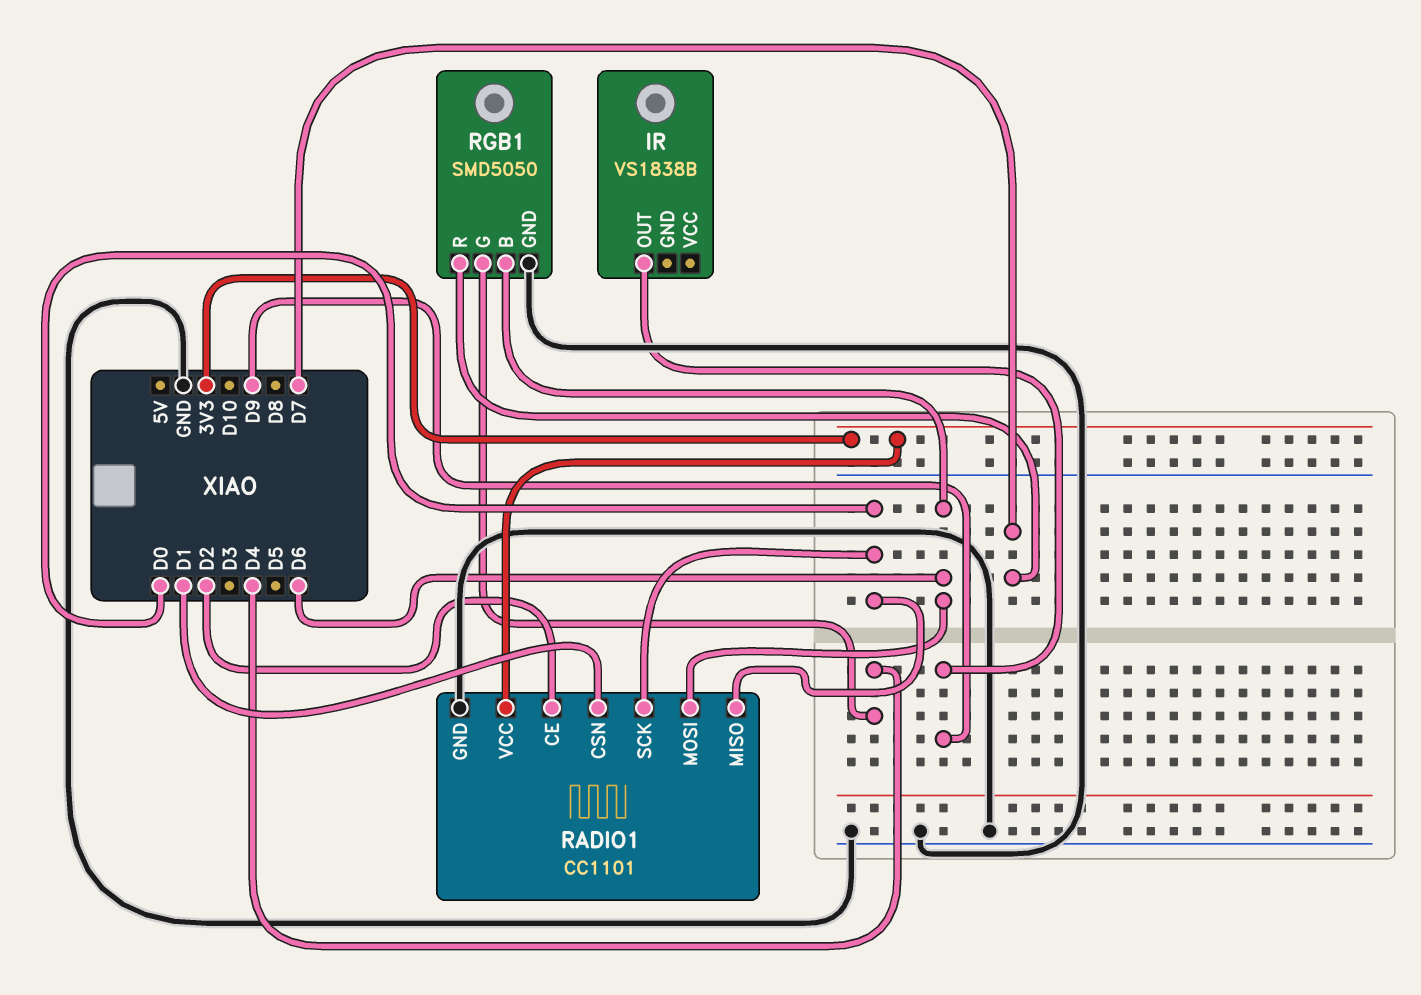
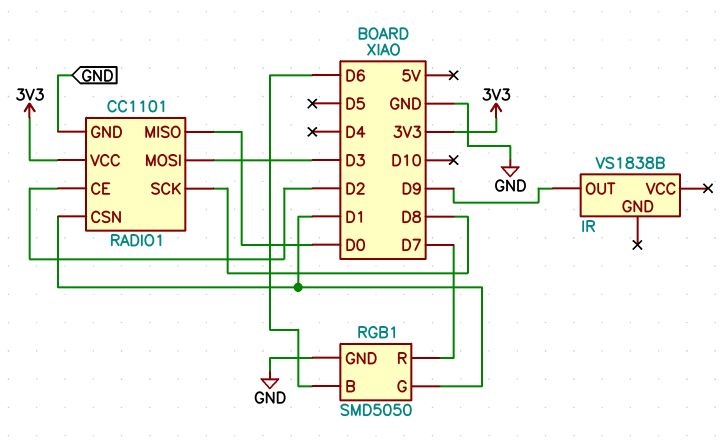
RADIO1 pin MOSI: D6 -> D3
RADIO1 pin SCK: D0 -> D8
RGB1 pin G: D4 -> D1

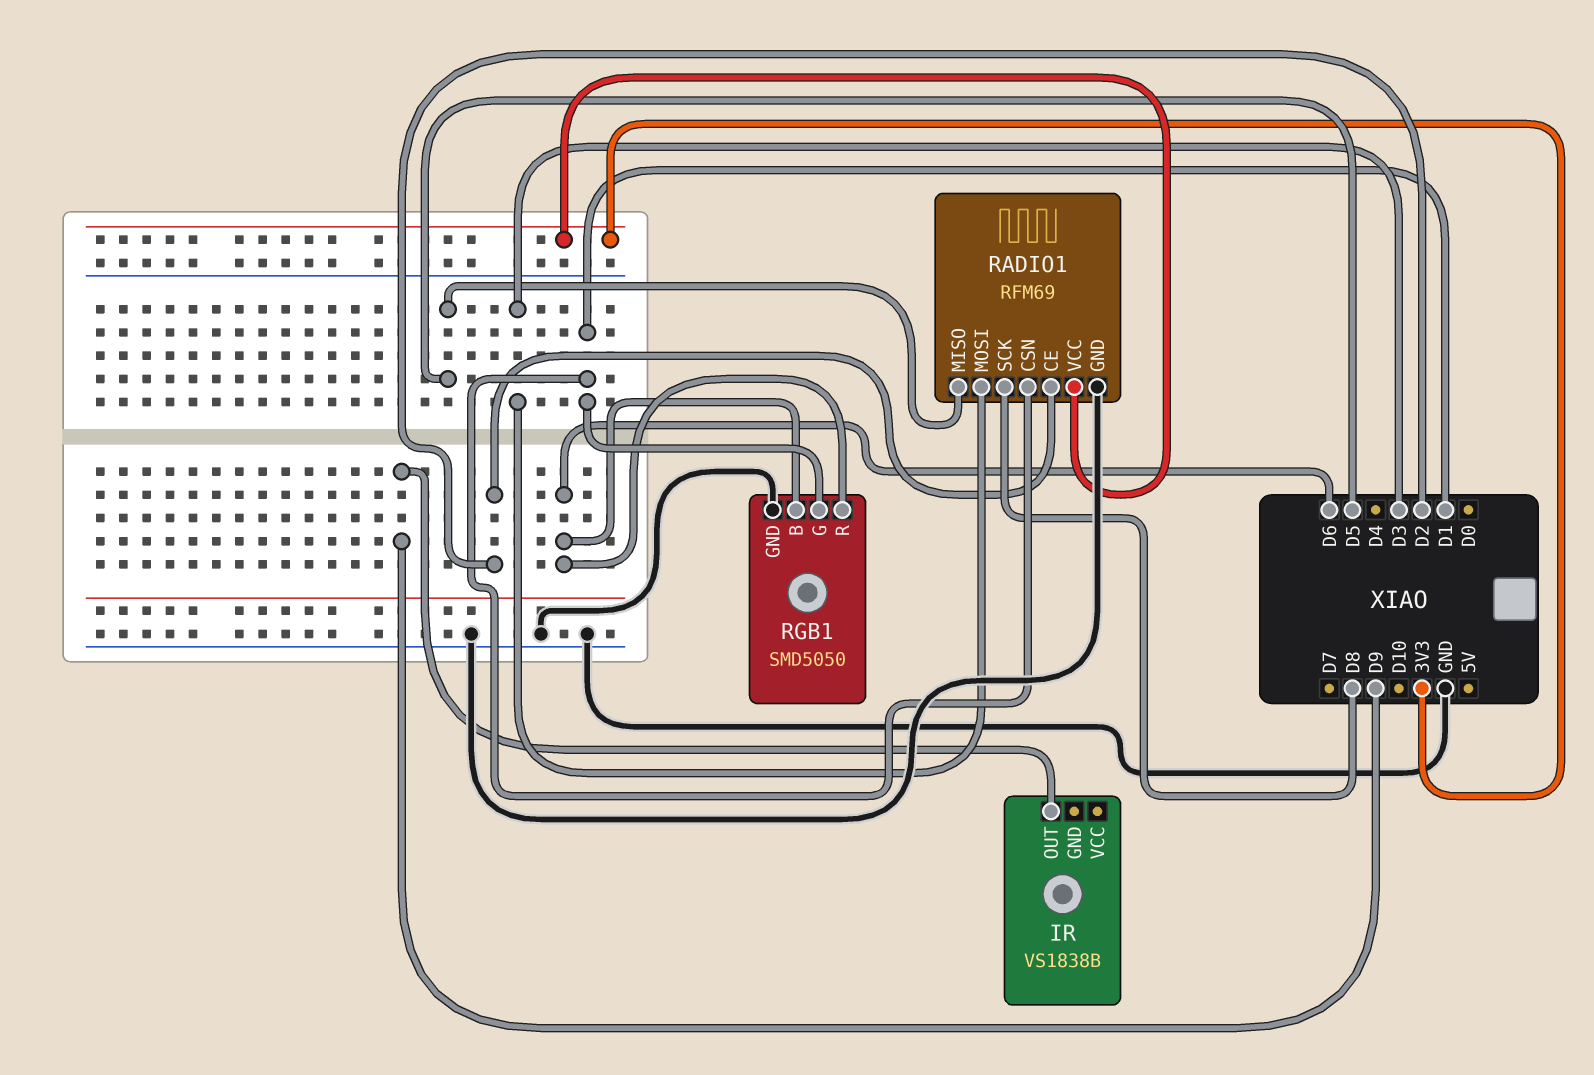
RADIO1: CC1101 -> RFM69
RADIO1 pin MISO: D0 -> D5
RGB1 pin R: D7 -> D6

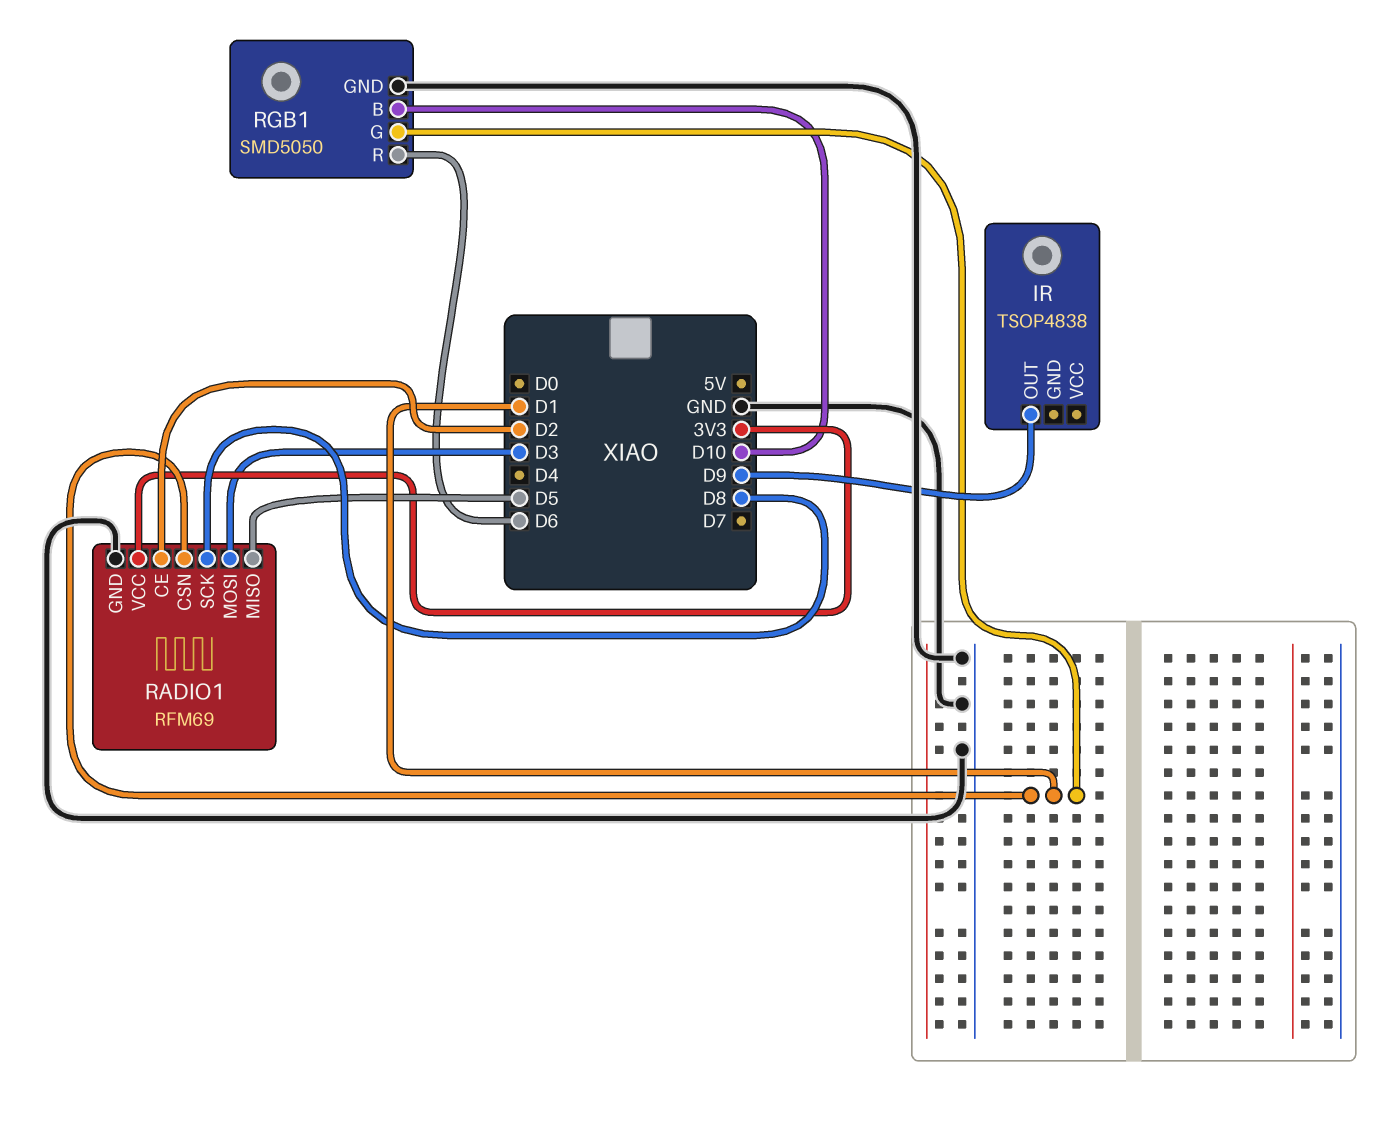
IR: VS1838B -> TSOP4838
RGB1 pin B: D6 -> D10

